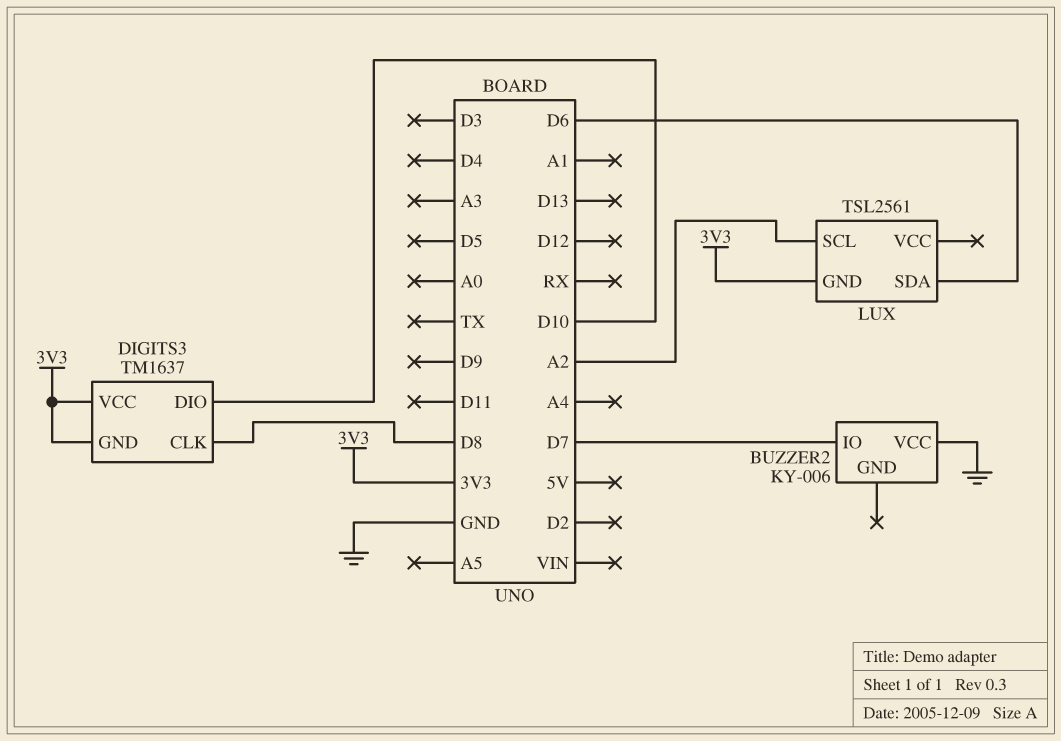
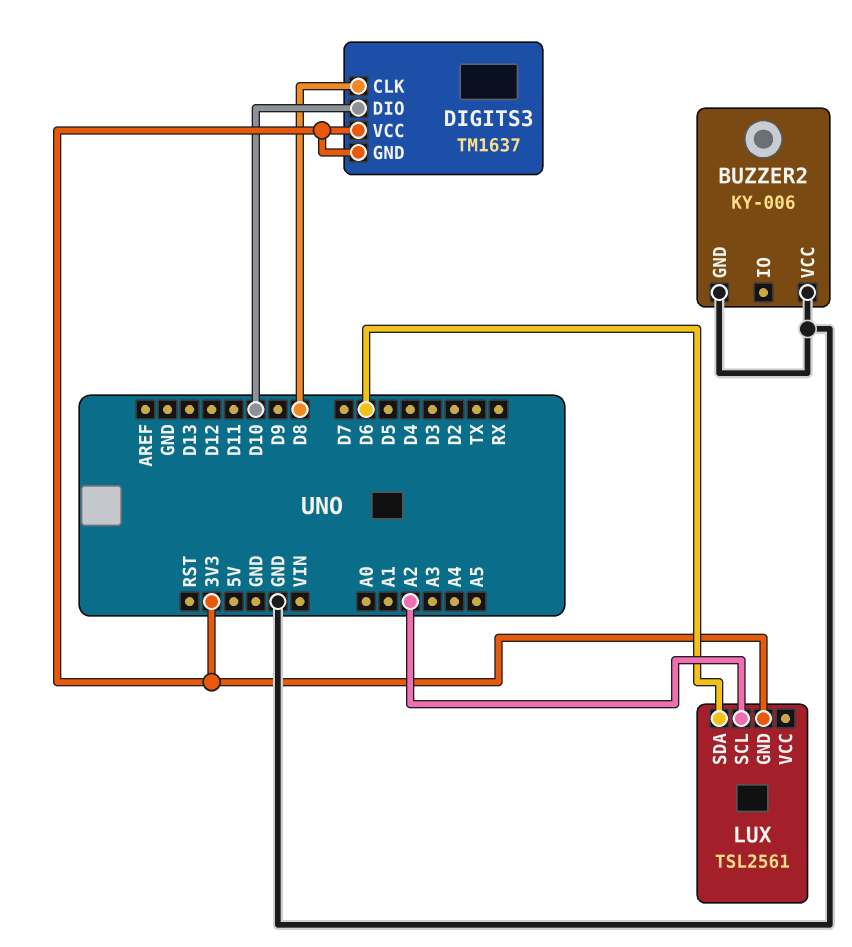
BUZZER2 pin GND: none -> GND
BUZZER2 pin IO: D7 -> none

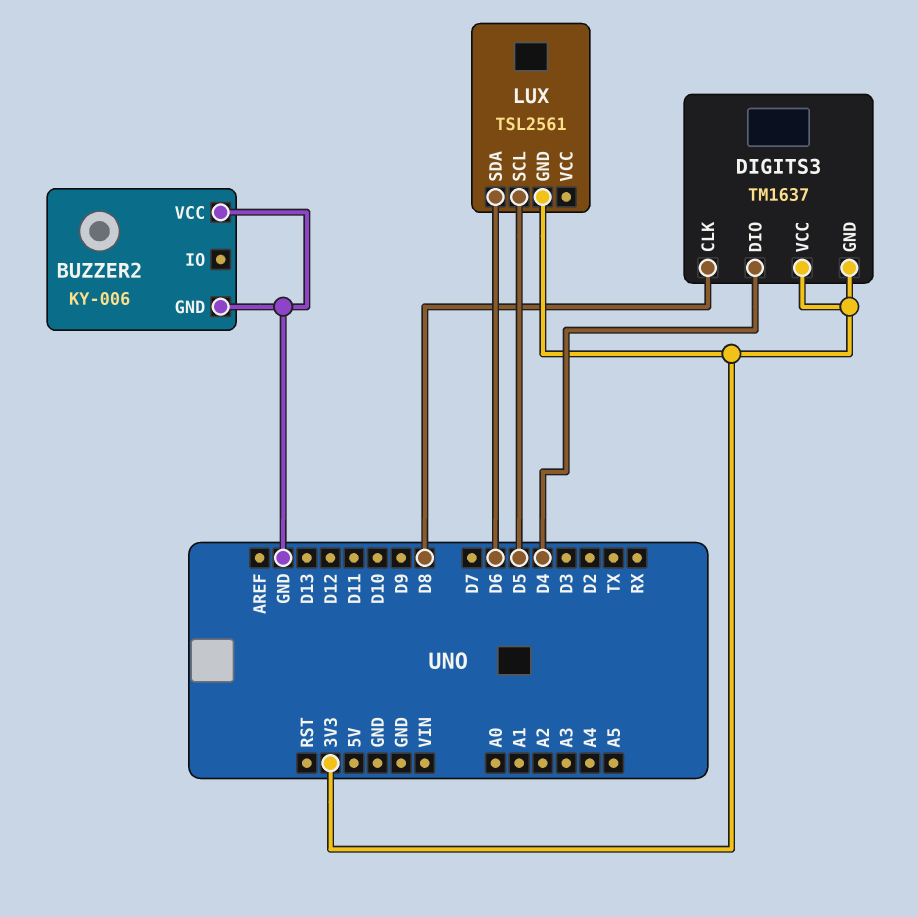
DIGITS3 pin DIO: D10 -> D4
LUX pin SCL: A2 -> D5

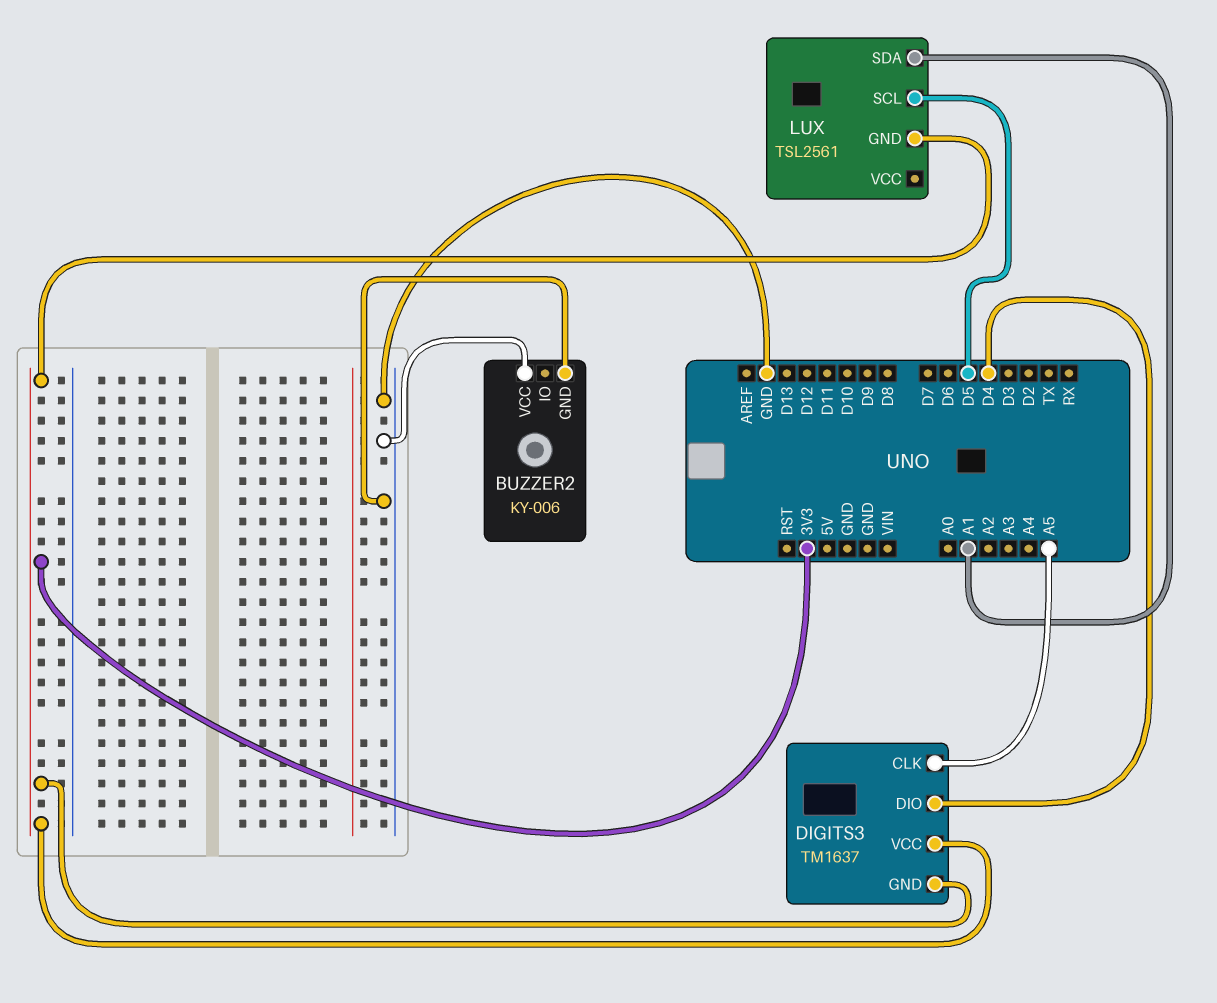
DIGITS3 pin CLK: D8 -> A5
LUX pin SDA: D6 -> A1

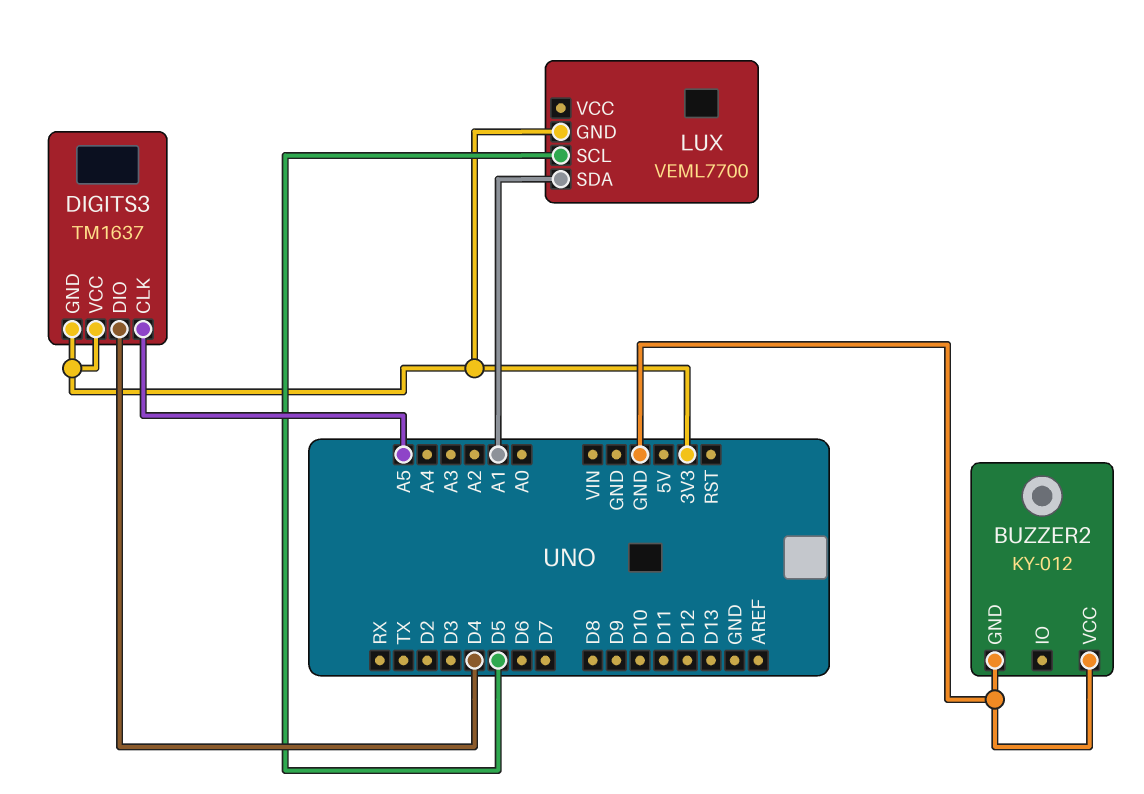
BUZZER2: KY-006 -> KY-012
LUX: TSL2561 -> VEML7700

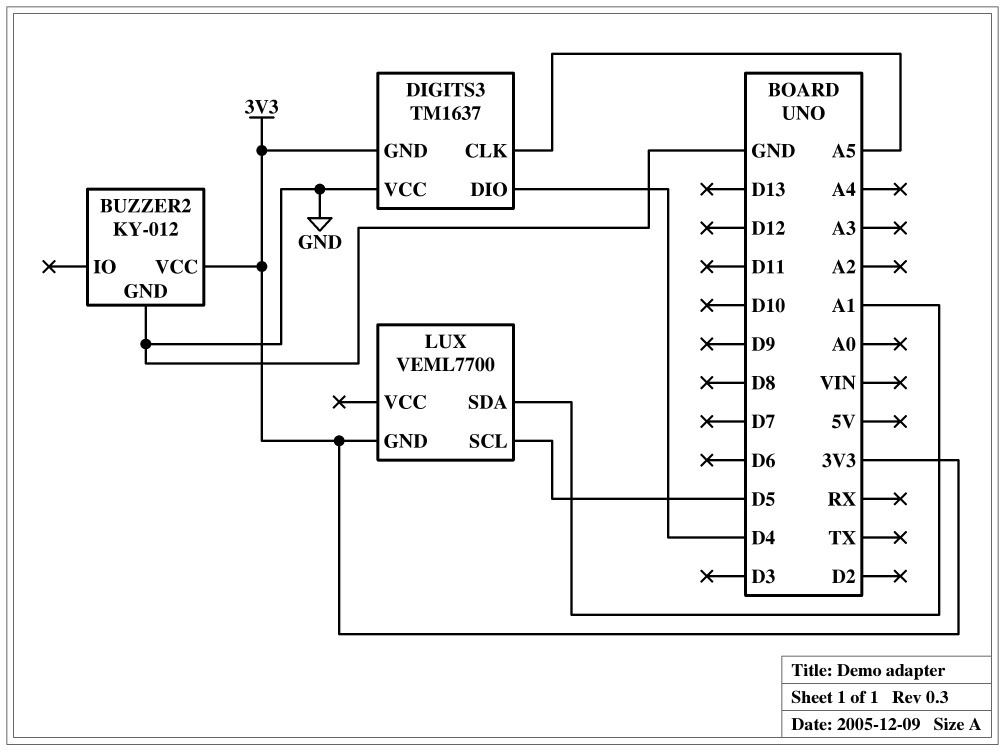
BUZZER2 pin VCC: GND -> 3V3
DIGITS3 pin VCC: 3V3 -> GND

